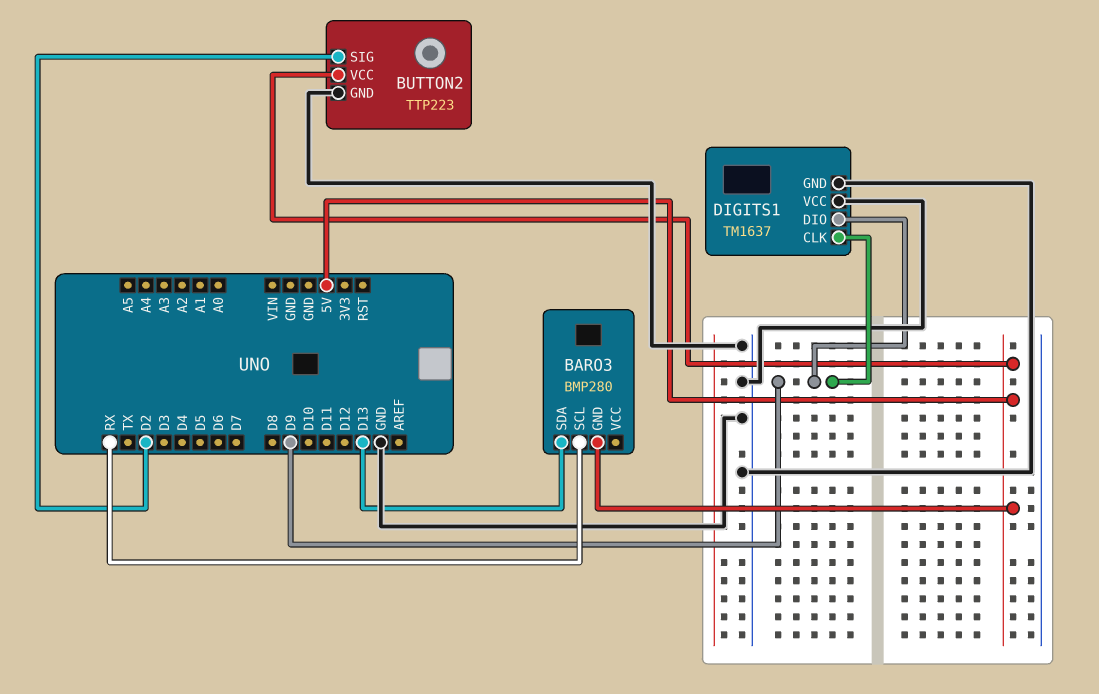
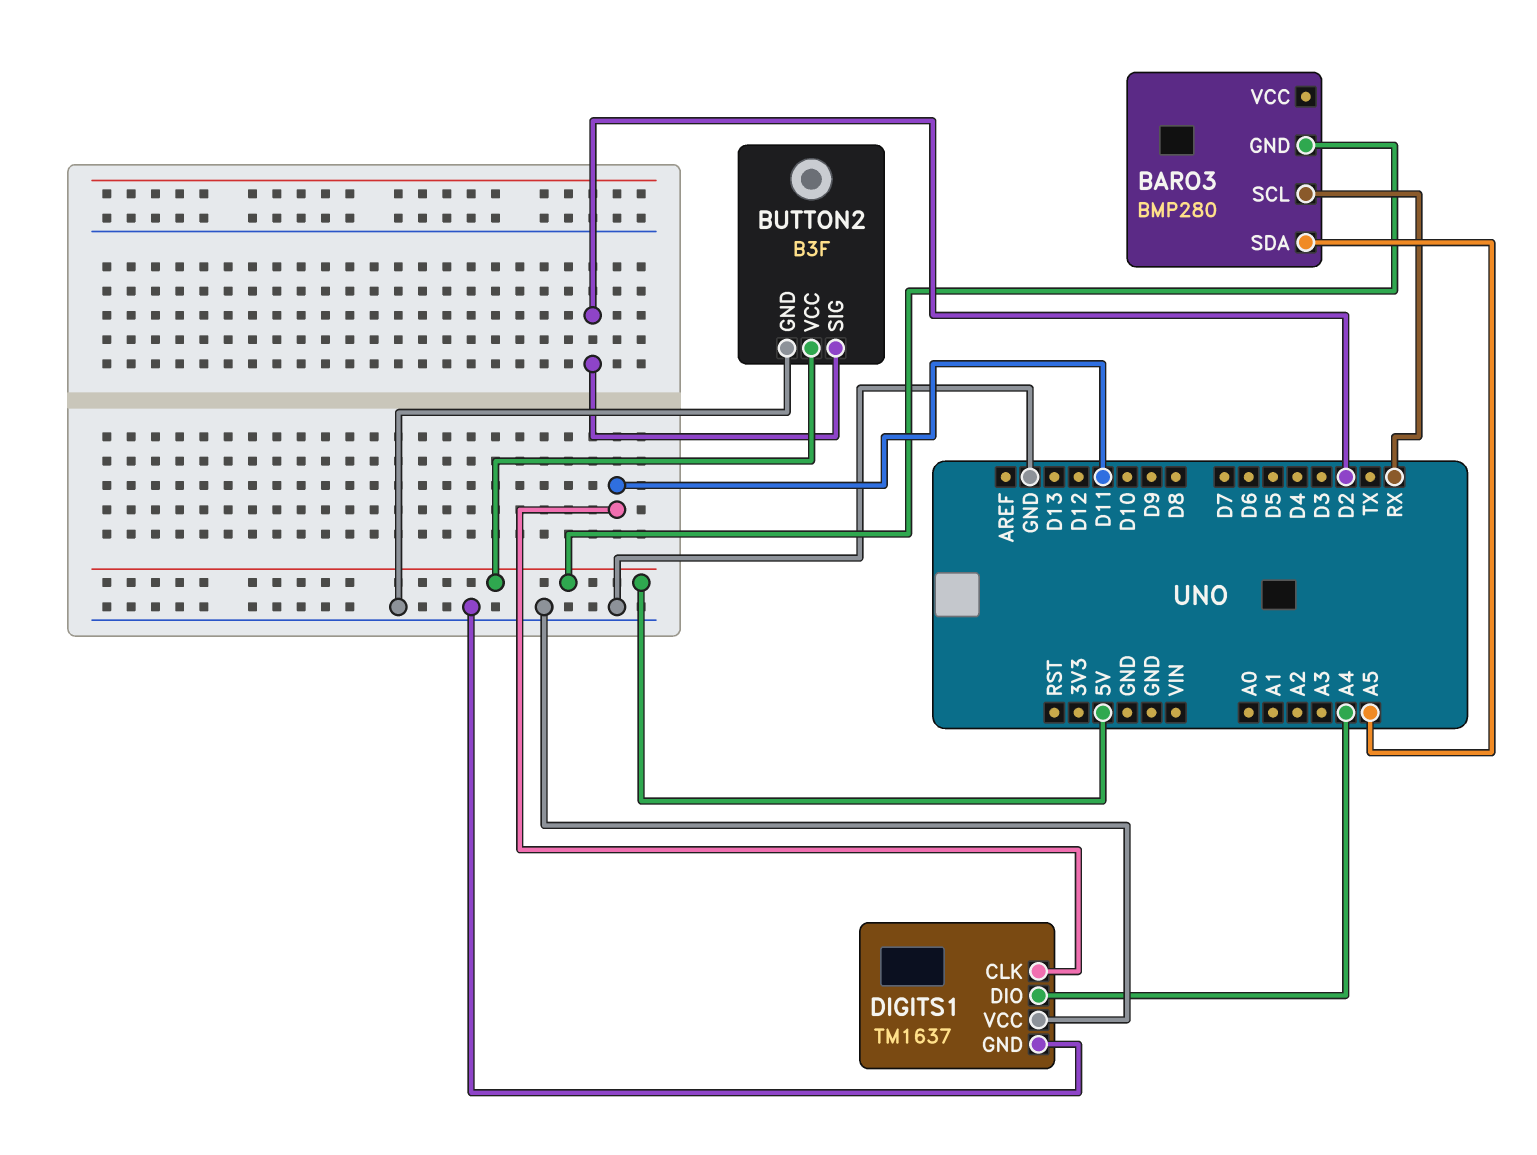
BARO3 pin SDA: D13 -> A5
BUTTON2: TTP223 -> B3F
DIGITS1 pin CLK: D9 -> D11
DIGITS1 pin DIO: D9 -> A4

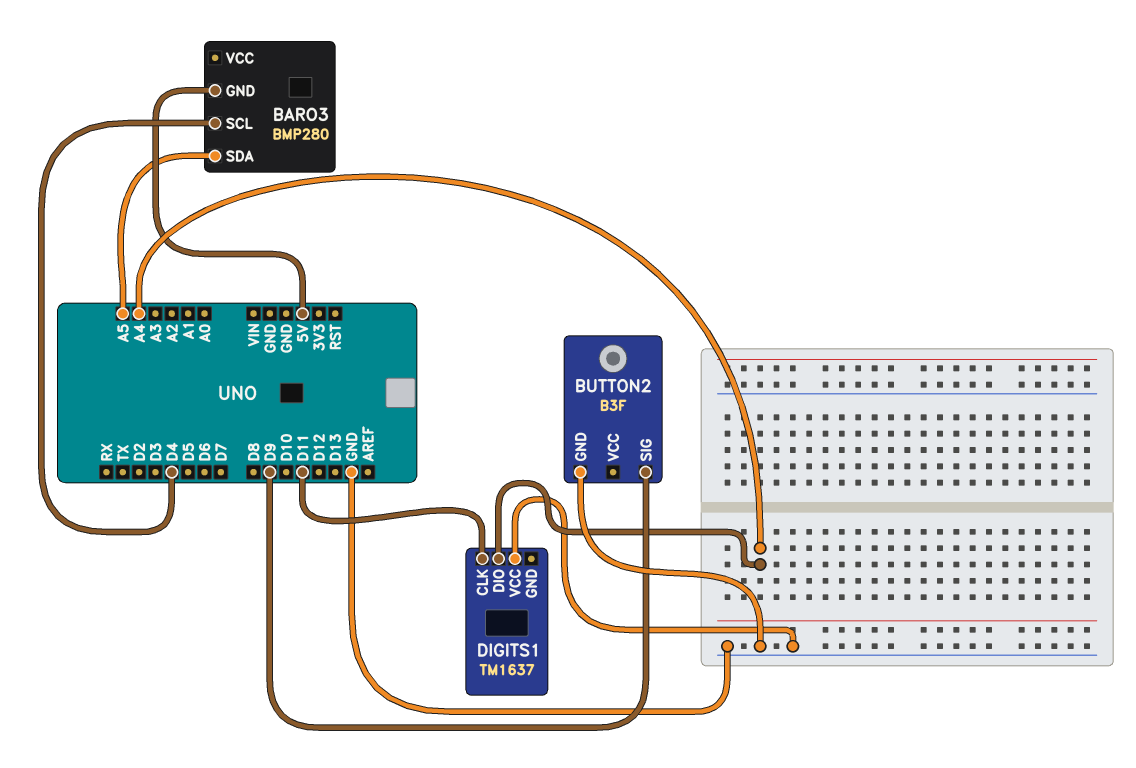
BARO3 pin SCL: RX -> D4
BUTTON2 pin SIG: D2 -> D9
BUTTON2 pin VCC: 5V -> none
DIGITS1 pin GND: GND -> none

